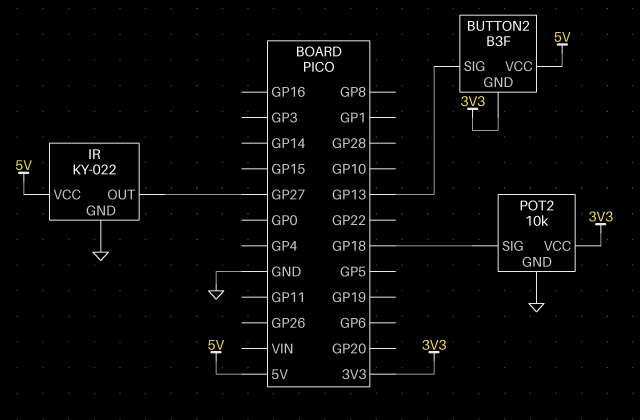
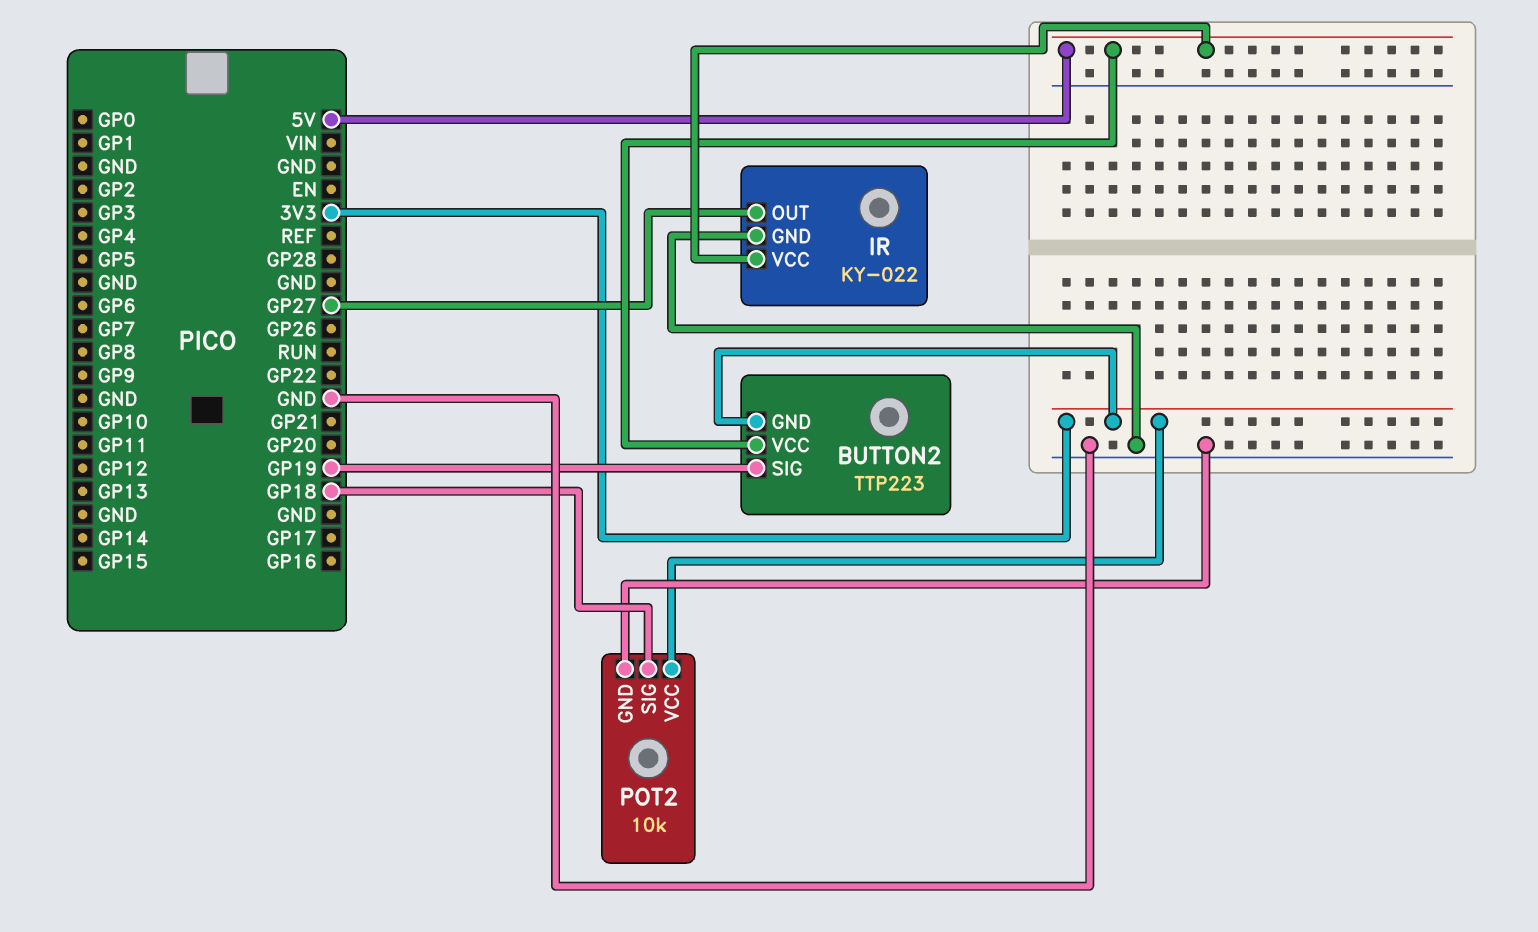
BUTTON2: B3F -> TTP223
BUTTON2 pin SIG: GP13 -> GP19

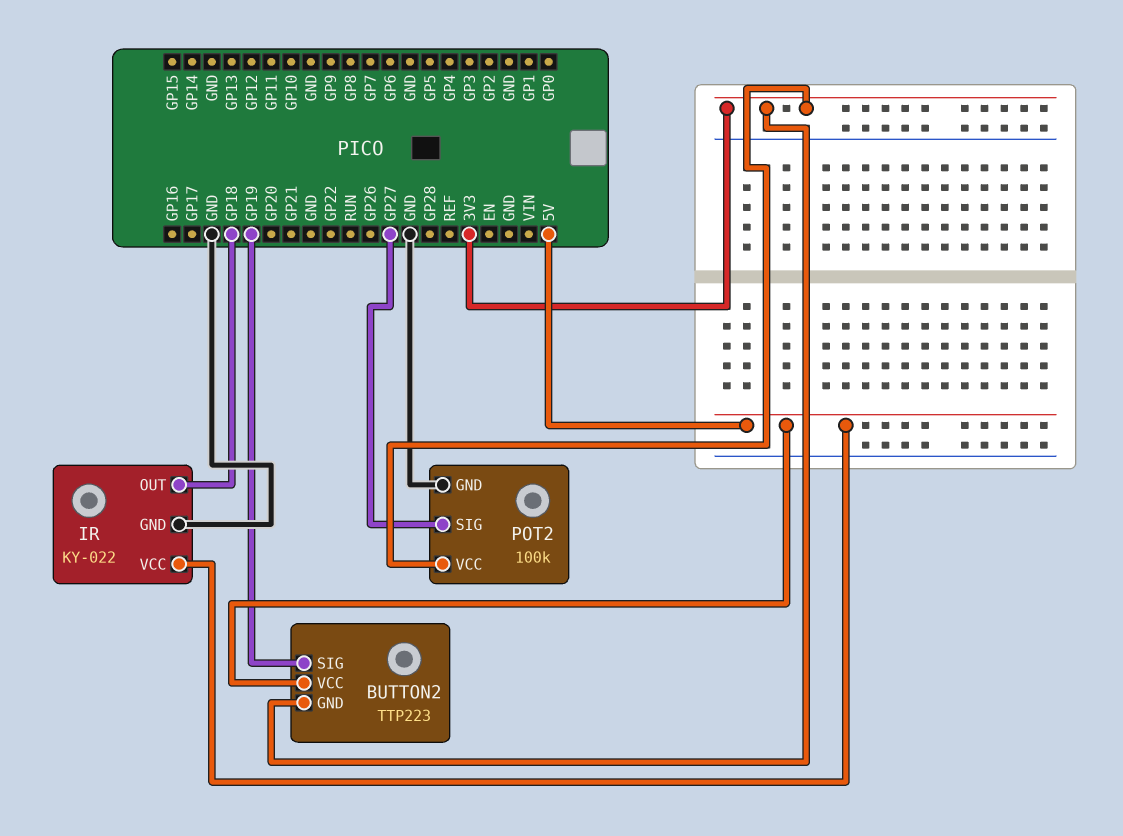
IR pin OUT: GP27 -> GP18
POT2: 10k -> 100k
POT2 pin SIG: GP18 -> GP27

